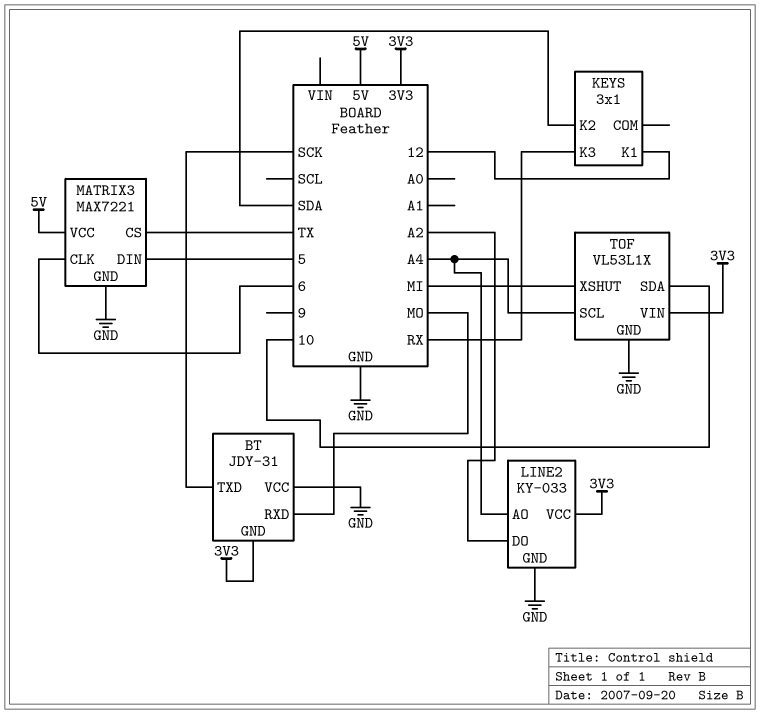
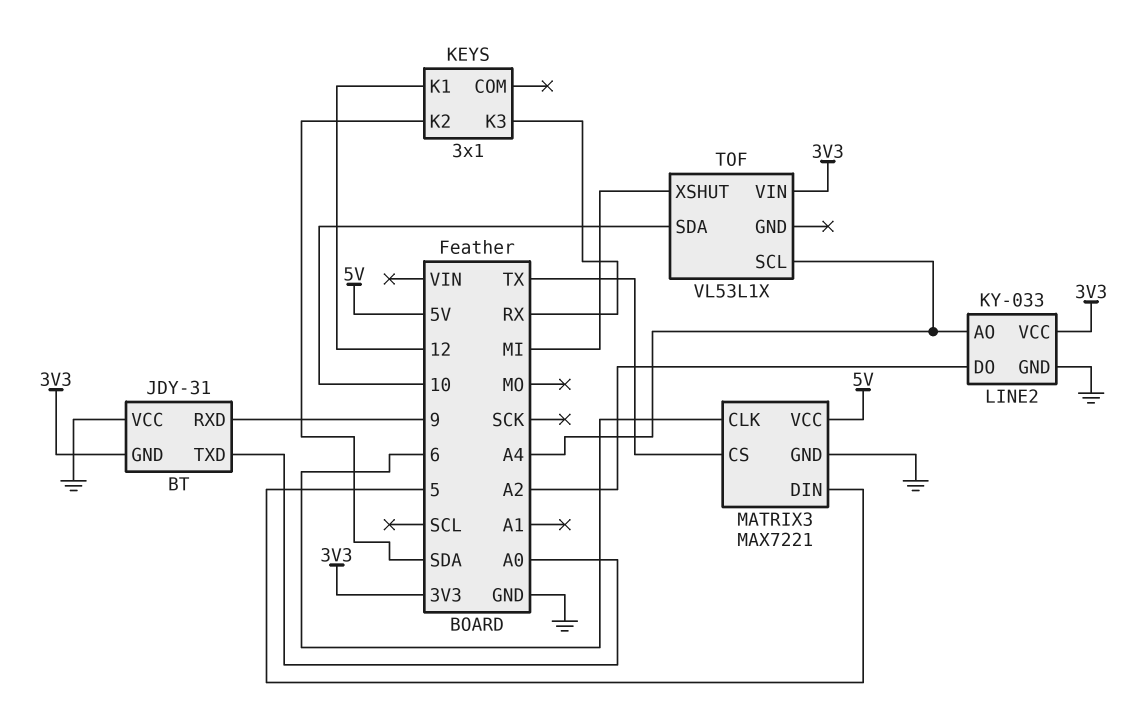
BT pin RXD: MO -> 9
BT pin TXD: SCK -> A0
TOF pin GND: GND -> none

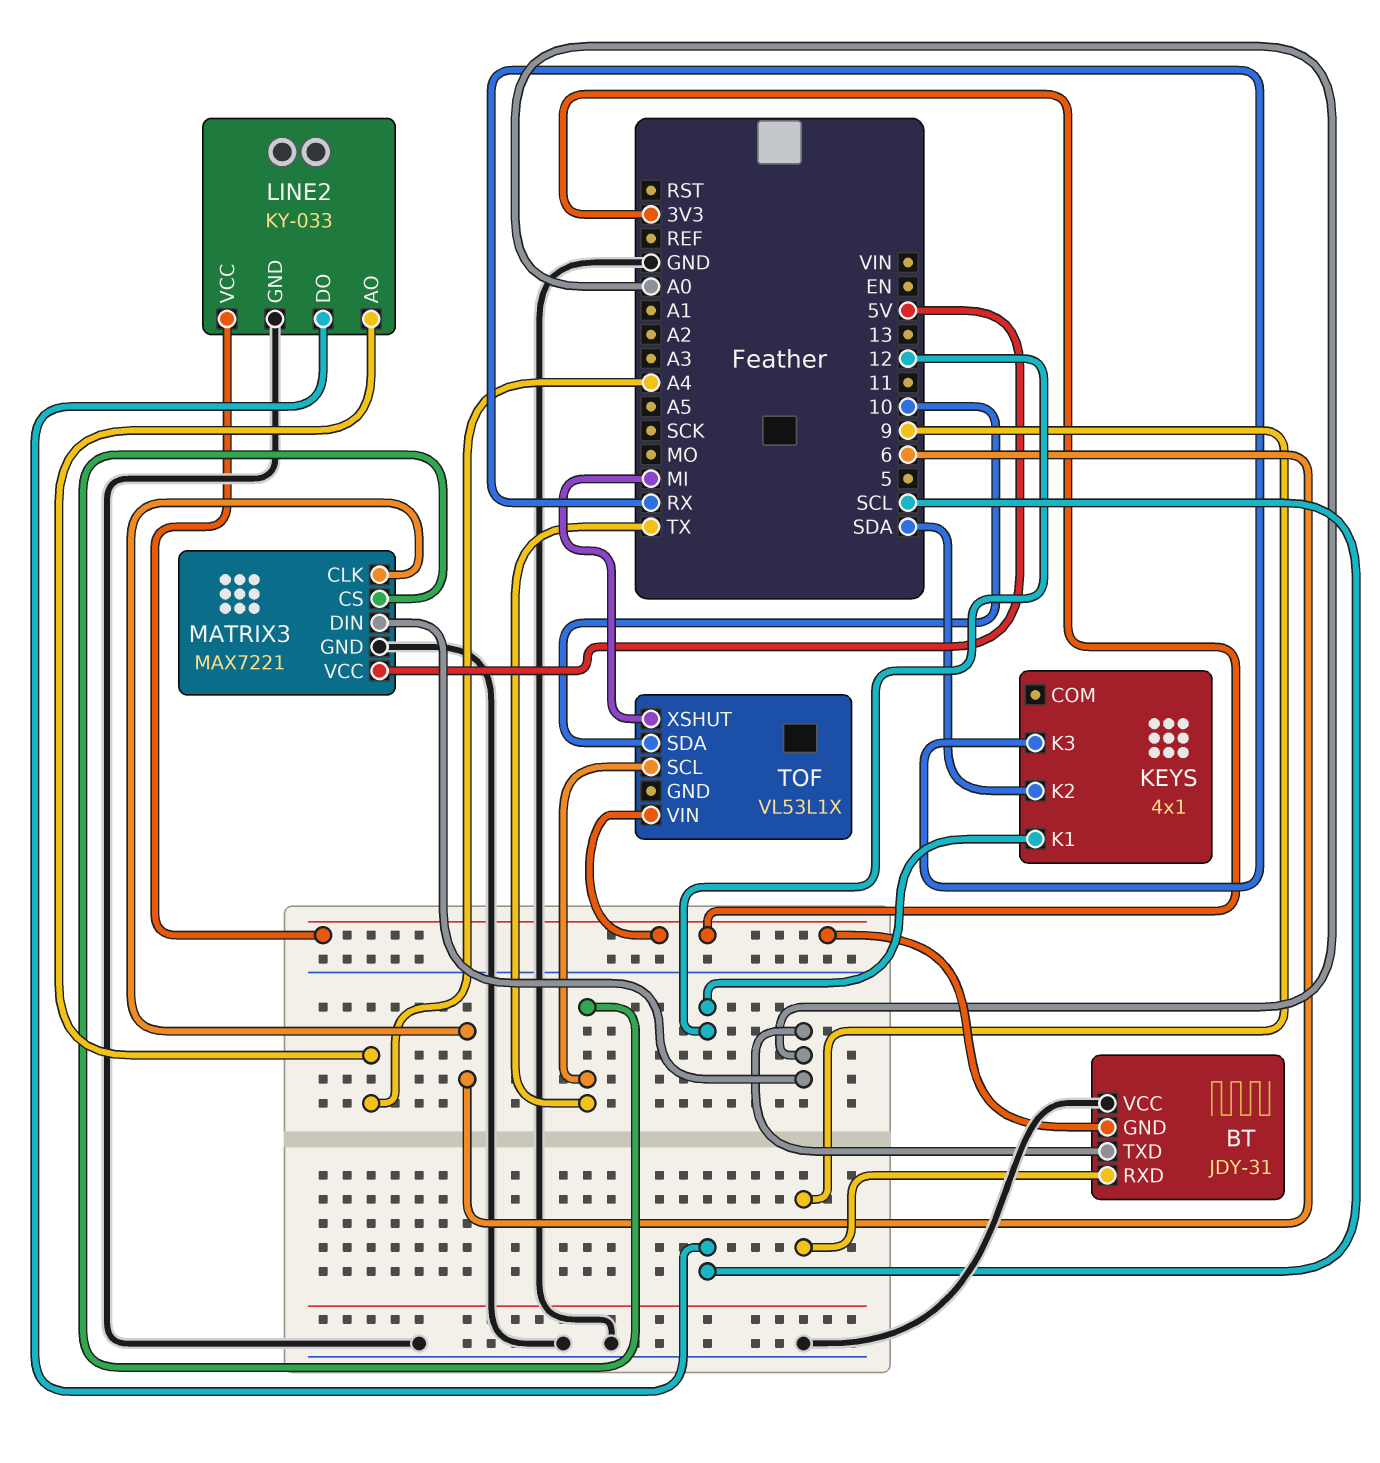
KEYS: 3x1 -> 4x1
LINE2 pin DO: A2 -> SCL
MATRIX3 pin DIN: 5 -> A0
TOF pin SCL: A4 -> TX

